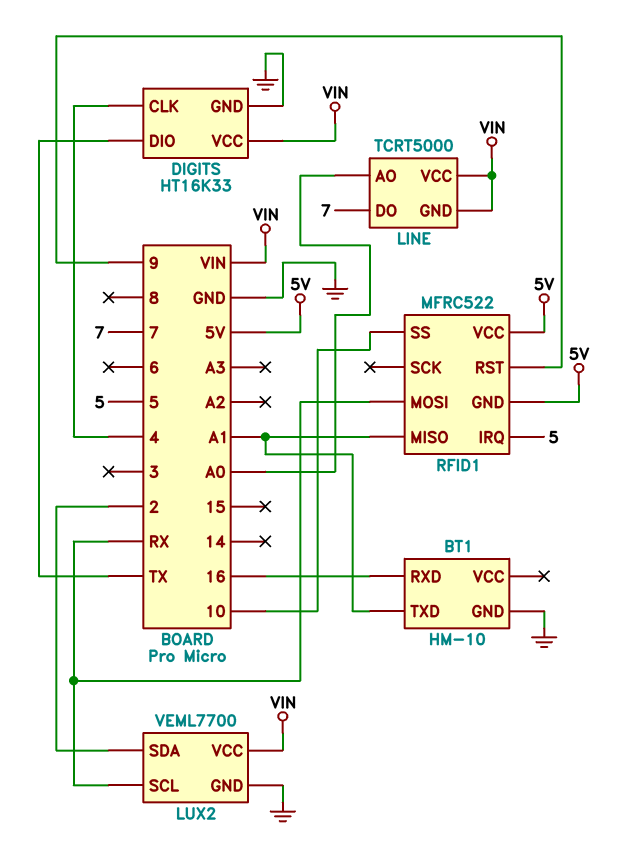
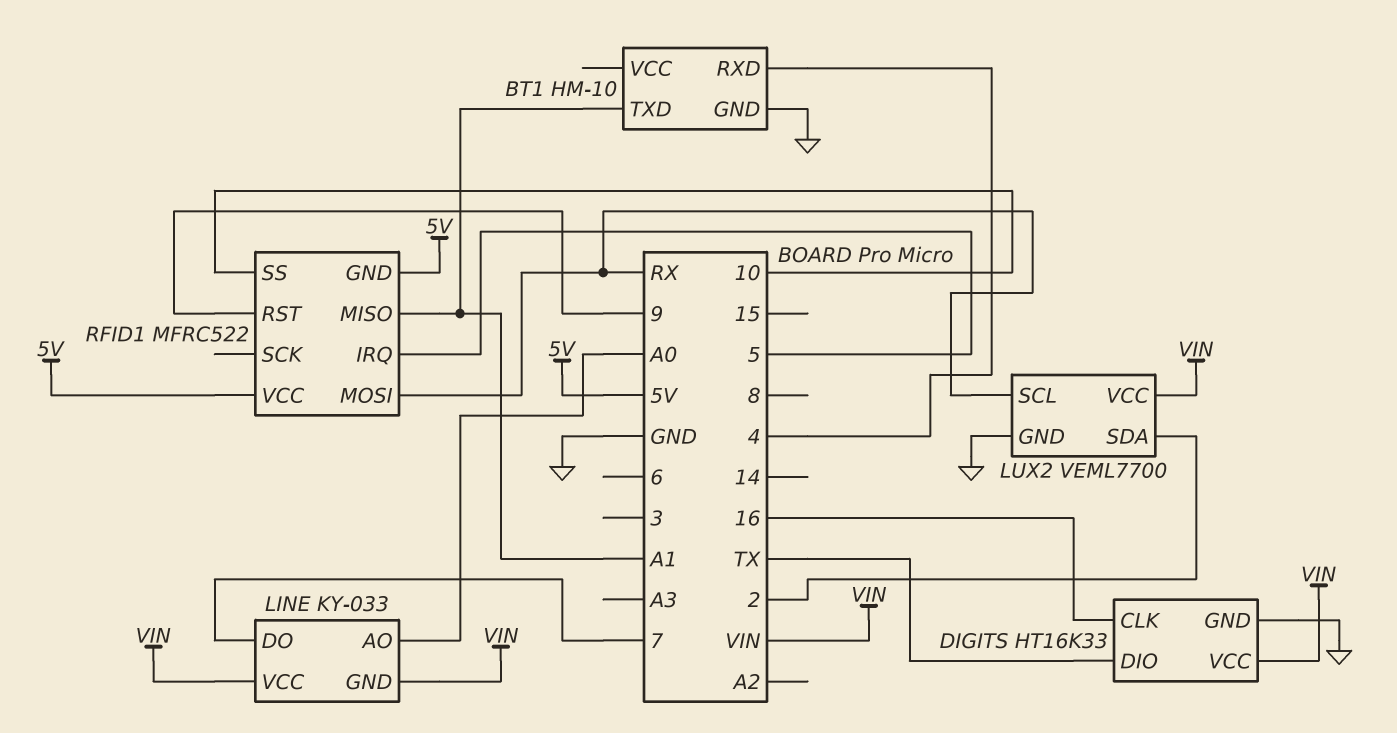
BT1 pin RXD: 16 -> 4
DIGITS pin CLK: 4 -> 16
LINE: TCRT5000 -> KY-033

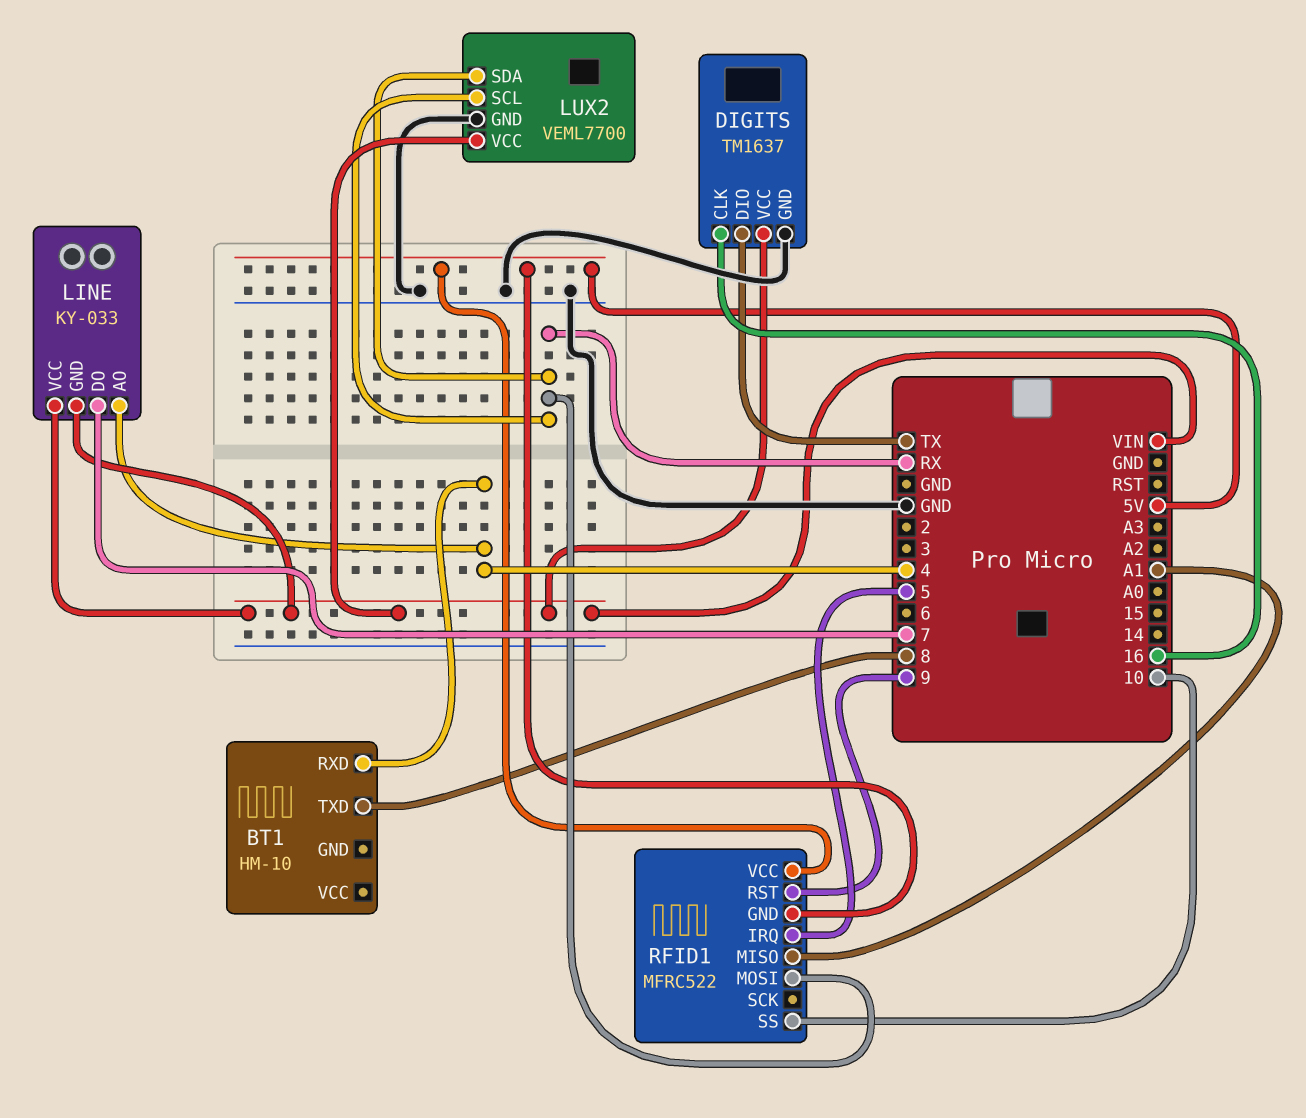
BT1 pin GND: GND -> none
BT1 pin TXD: A1 -> 8
DIGITS: HT16K33 -> TM1637
LINE pin AO: A0 -> 4
LUX2 pin SDA: 2 -> RX

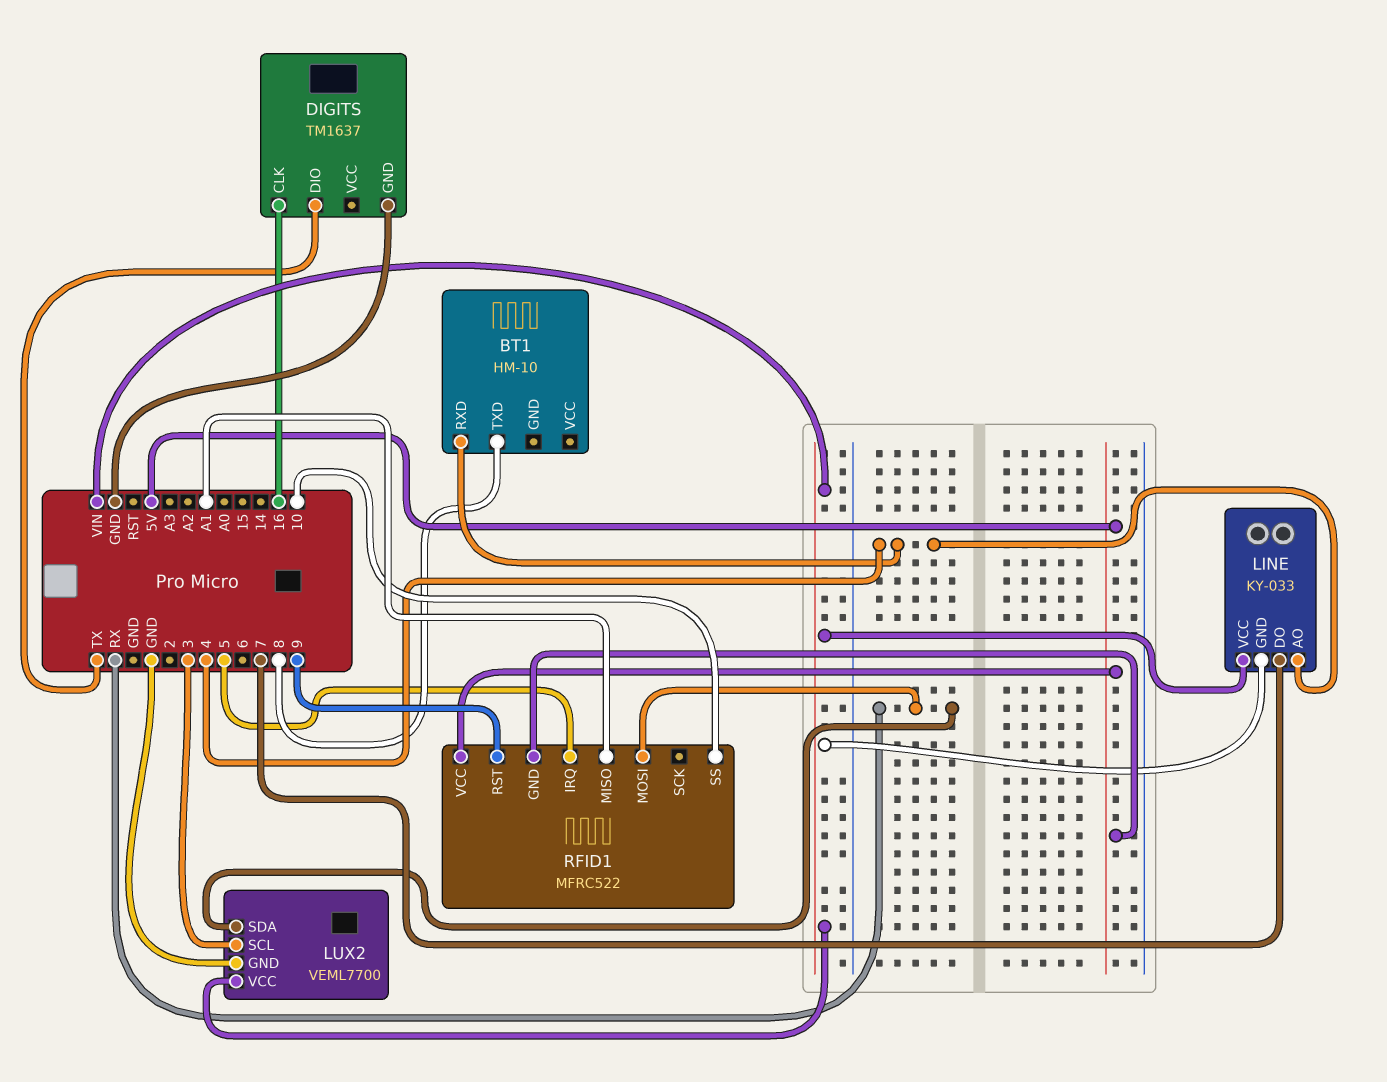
DIGITS pin VCC: VIN -> none
LUX2 pin SCL: RX -> 3

